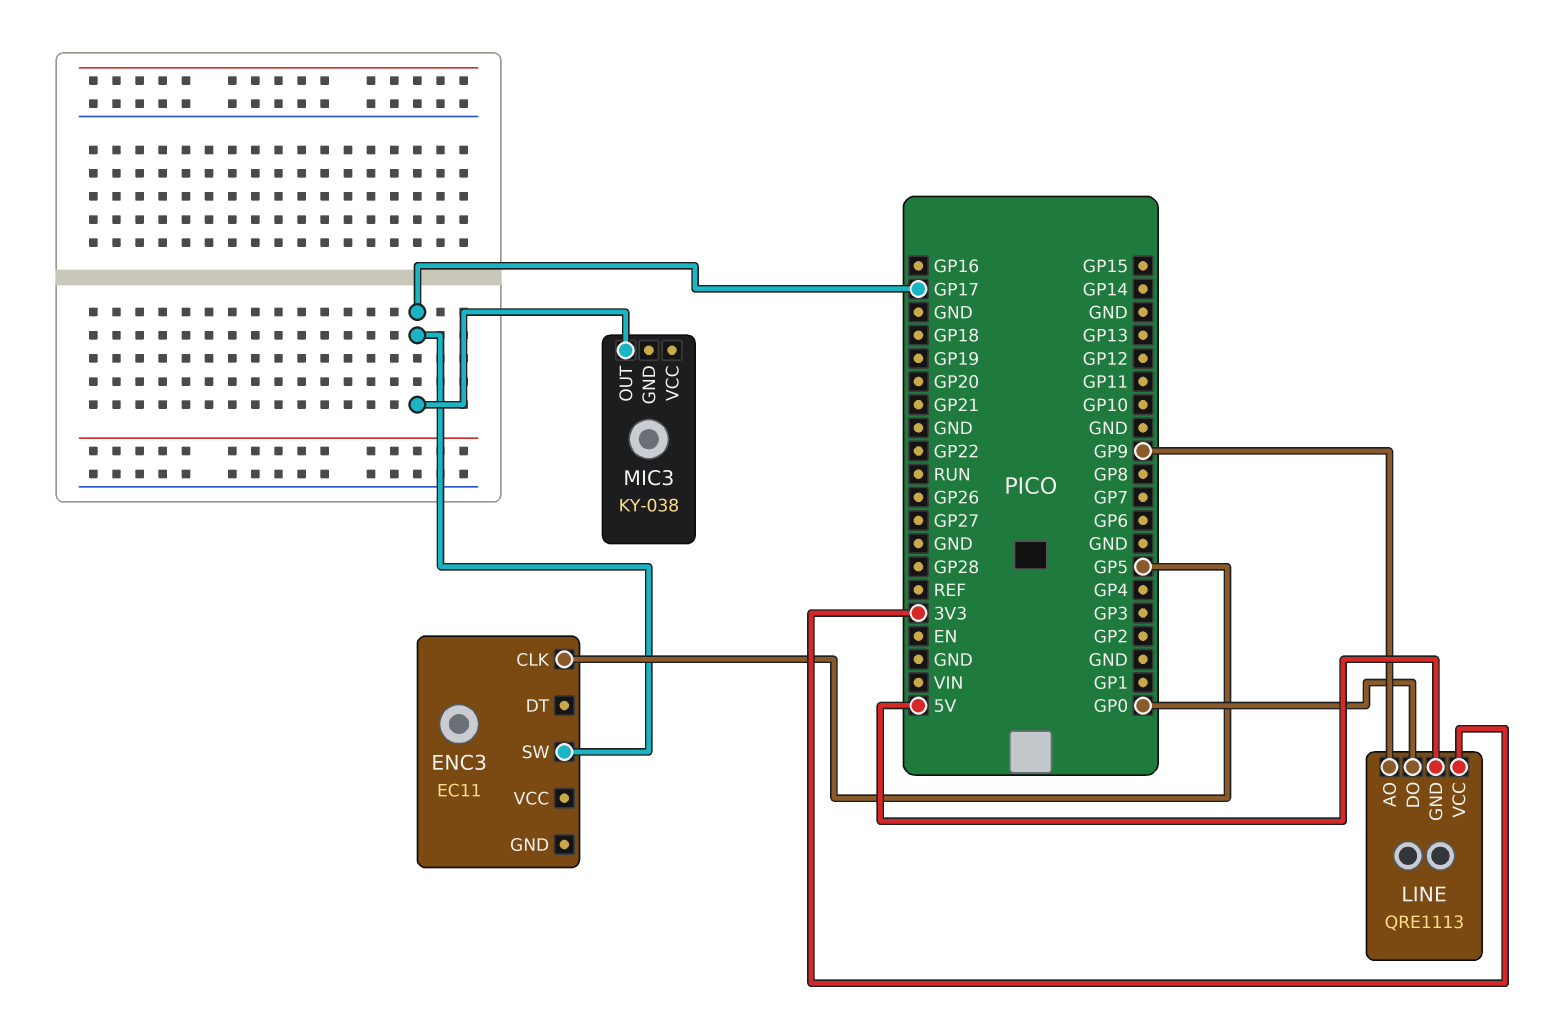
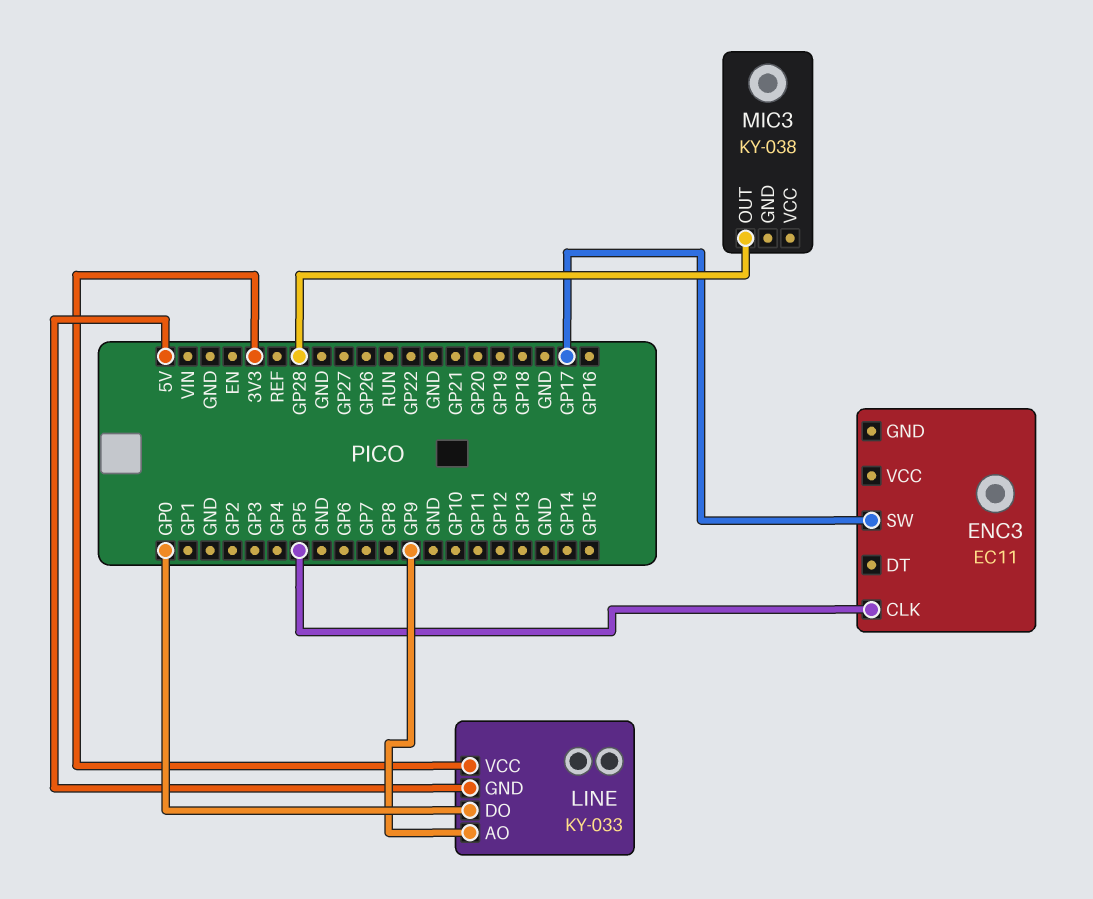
LINE: QRE1113 -> KY-033
MIC3 pin OUT: GP17 -> GP28

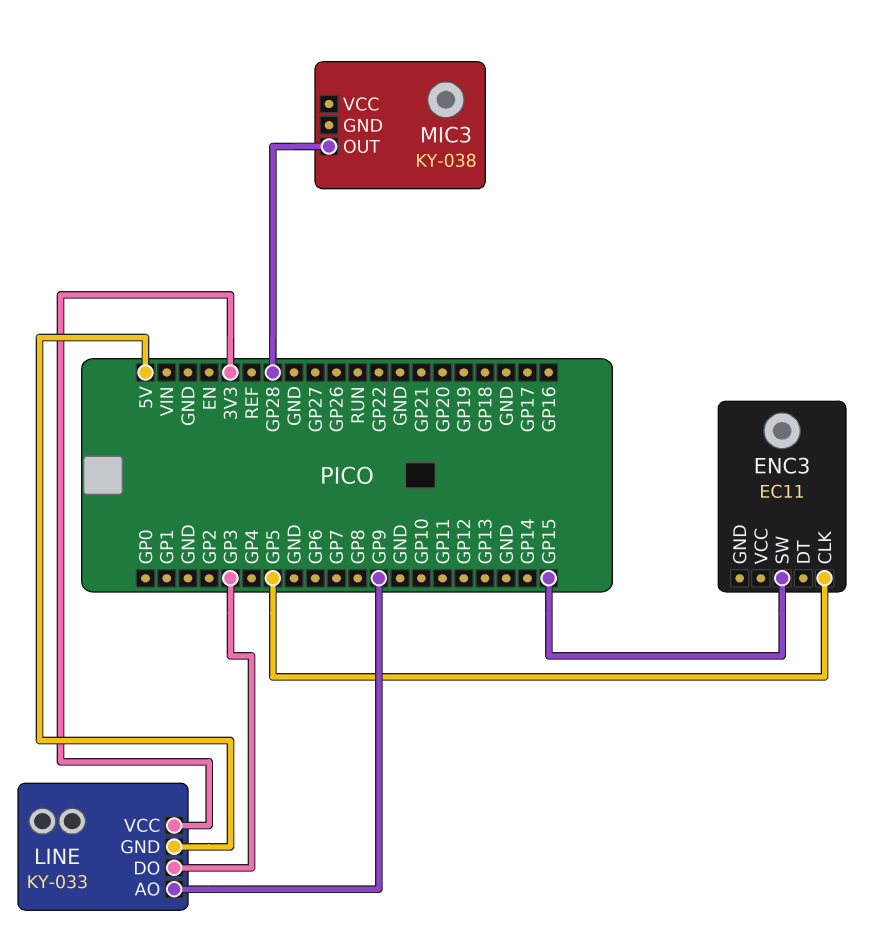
ENC3 pin SW: GP17 -> GP15
LINE pin DO: GP0 -> GP3

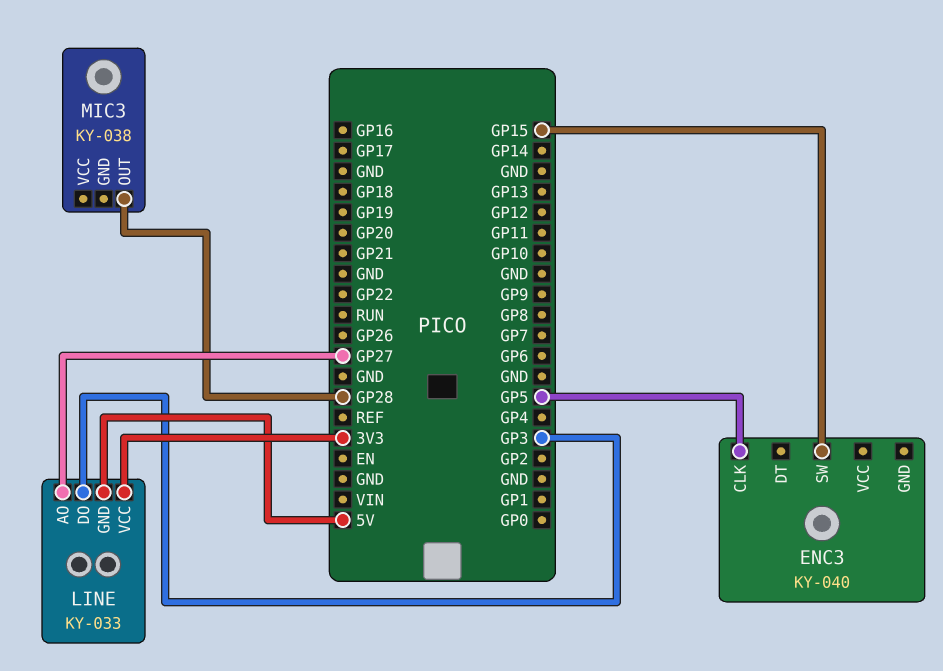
ENC3: EC11 -> KY-040
LINE pin AO: GP9 -> GP27

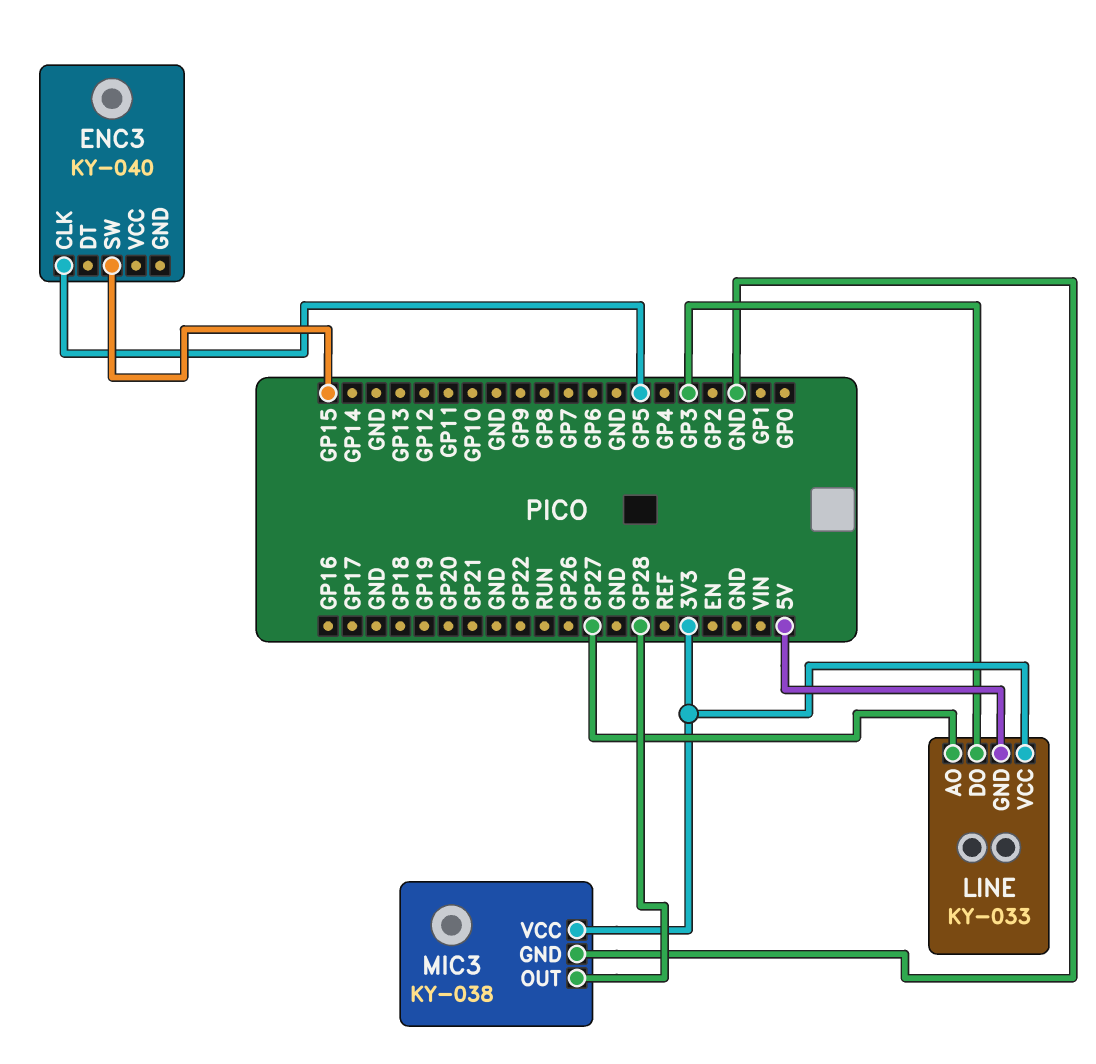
MIC3 pin GND: none -> GND
MIC3 pin VCC: none -> 3V3

